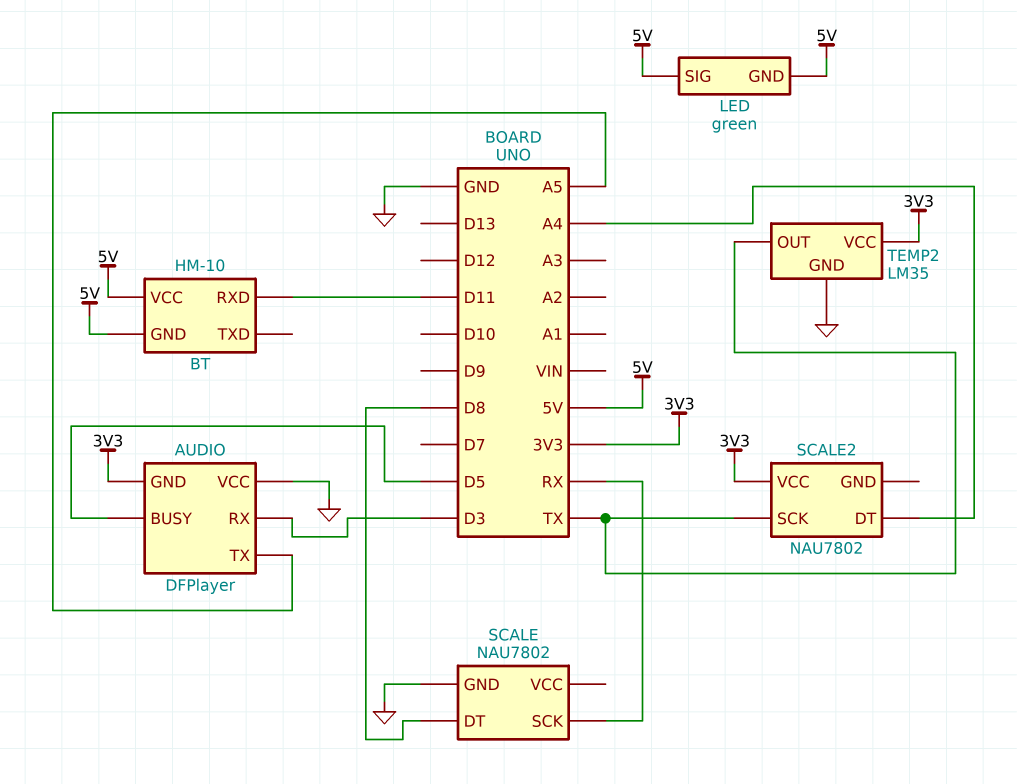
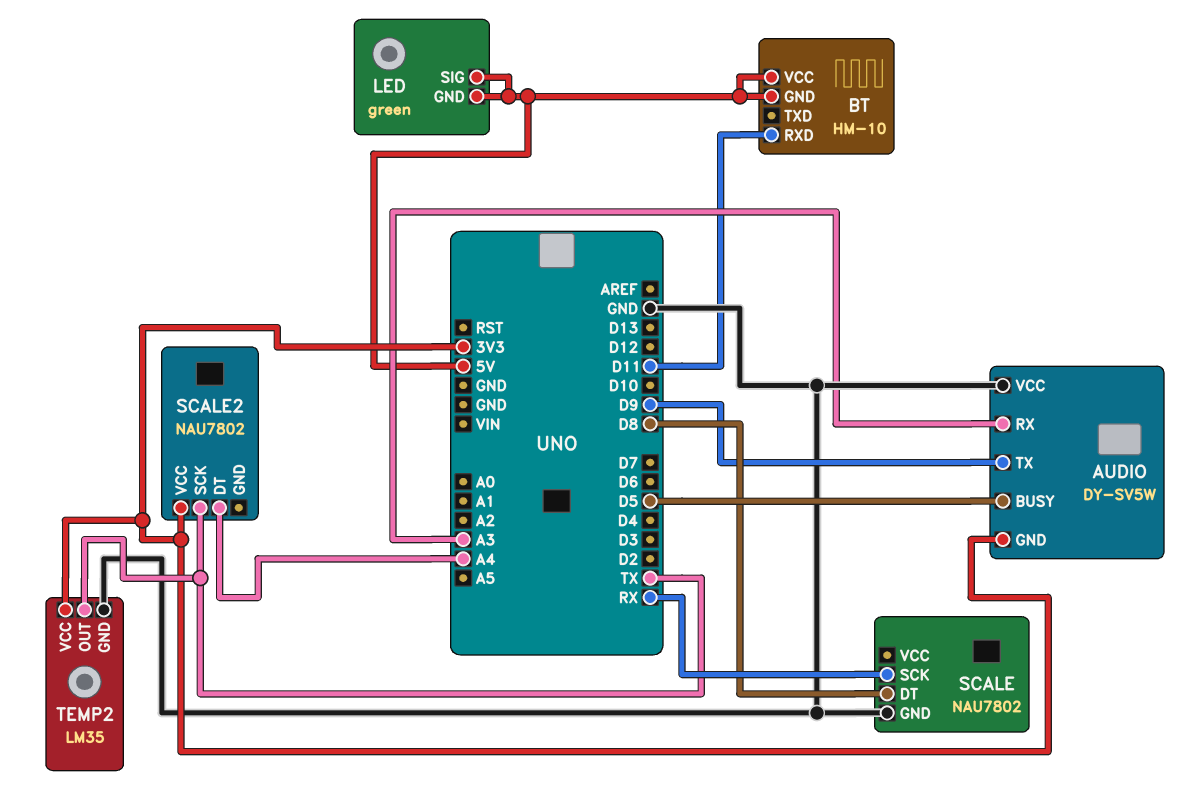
AUDIO: DFPlayer -> DY-SV5W
AUDIO pin RX: D3 -> A3
AUDIO pin TX: A5 -> D9

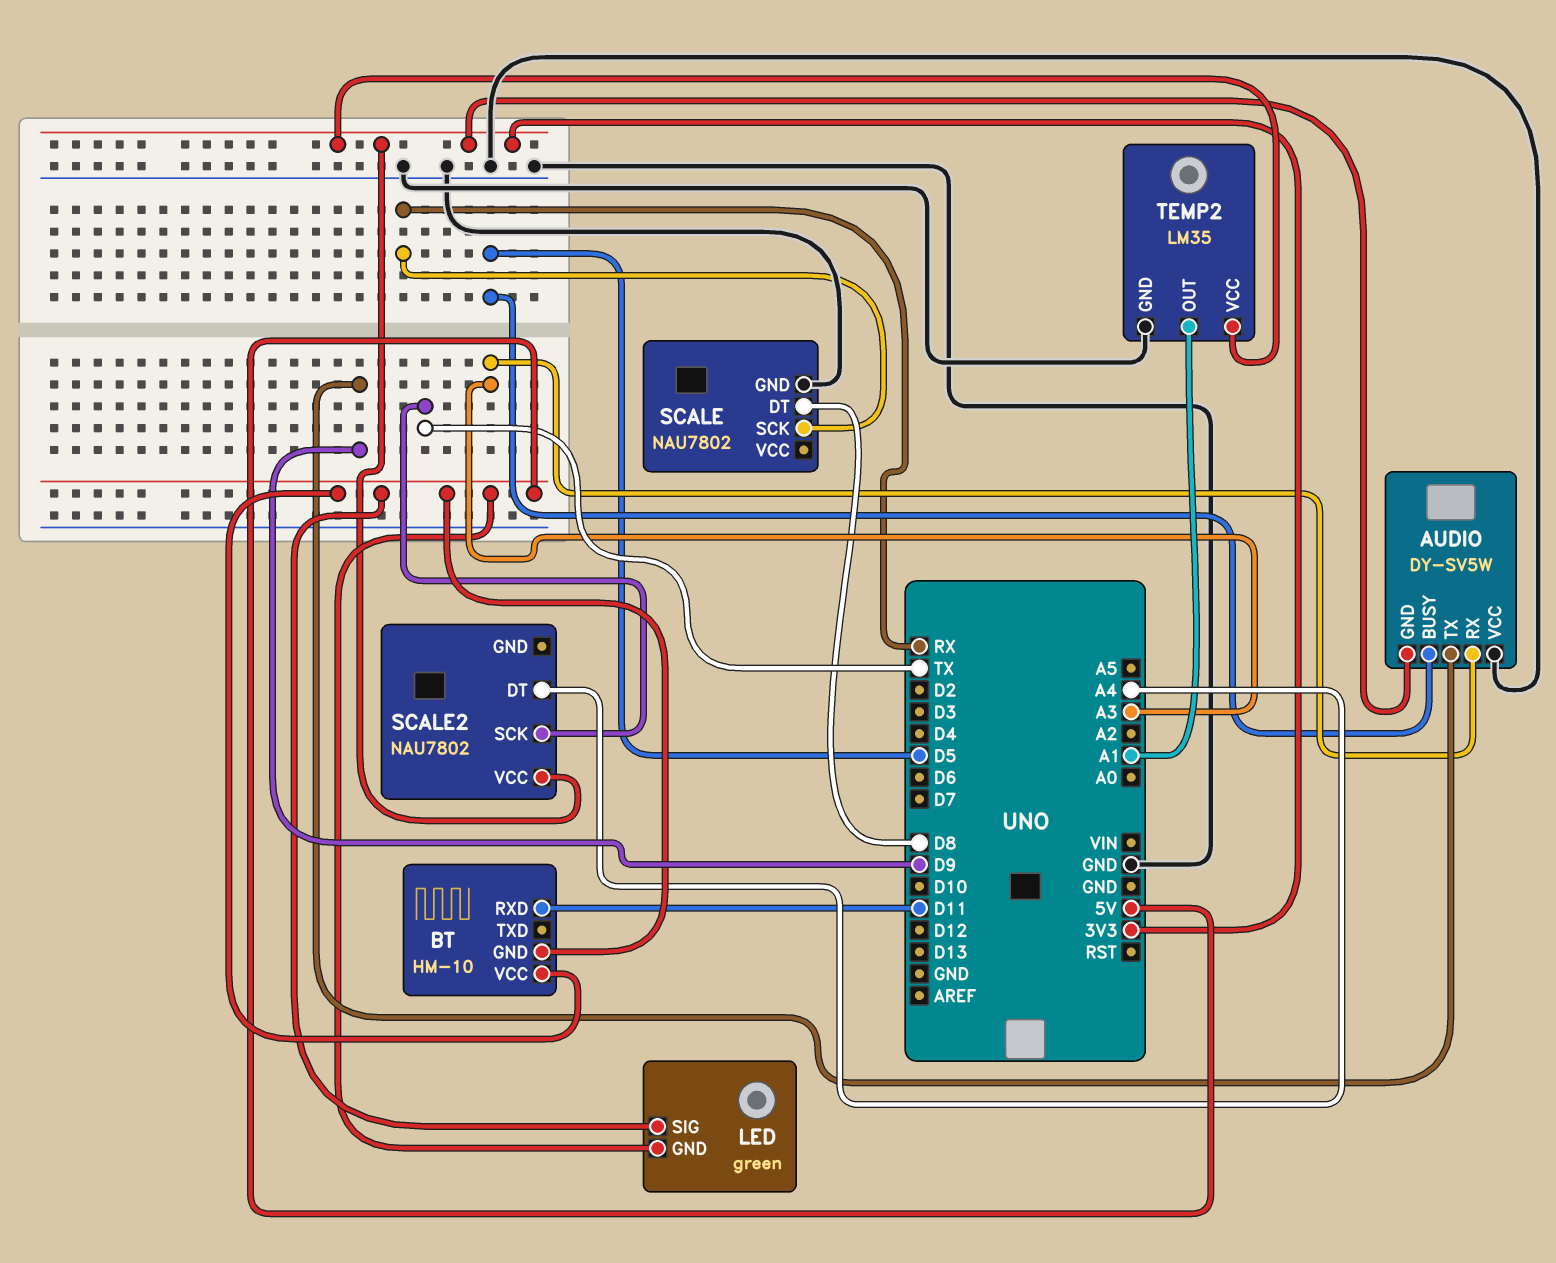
TEMP2 pin OUT: TX -> A1

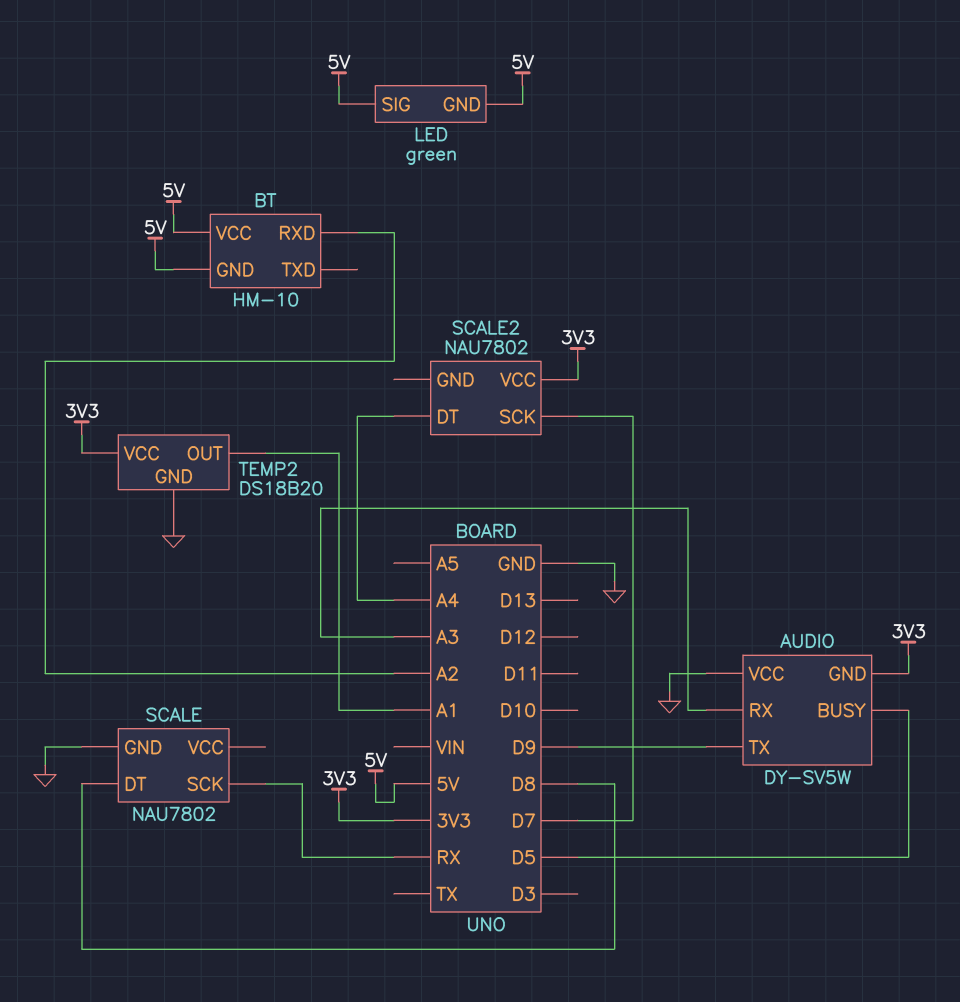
BT pin RXD: D11 -> A2
SCALE2 pin SCK: TX -> D7
TEMP2: LM35 -> DS18B20

